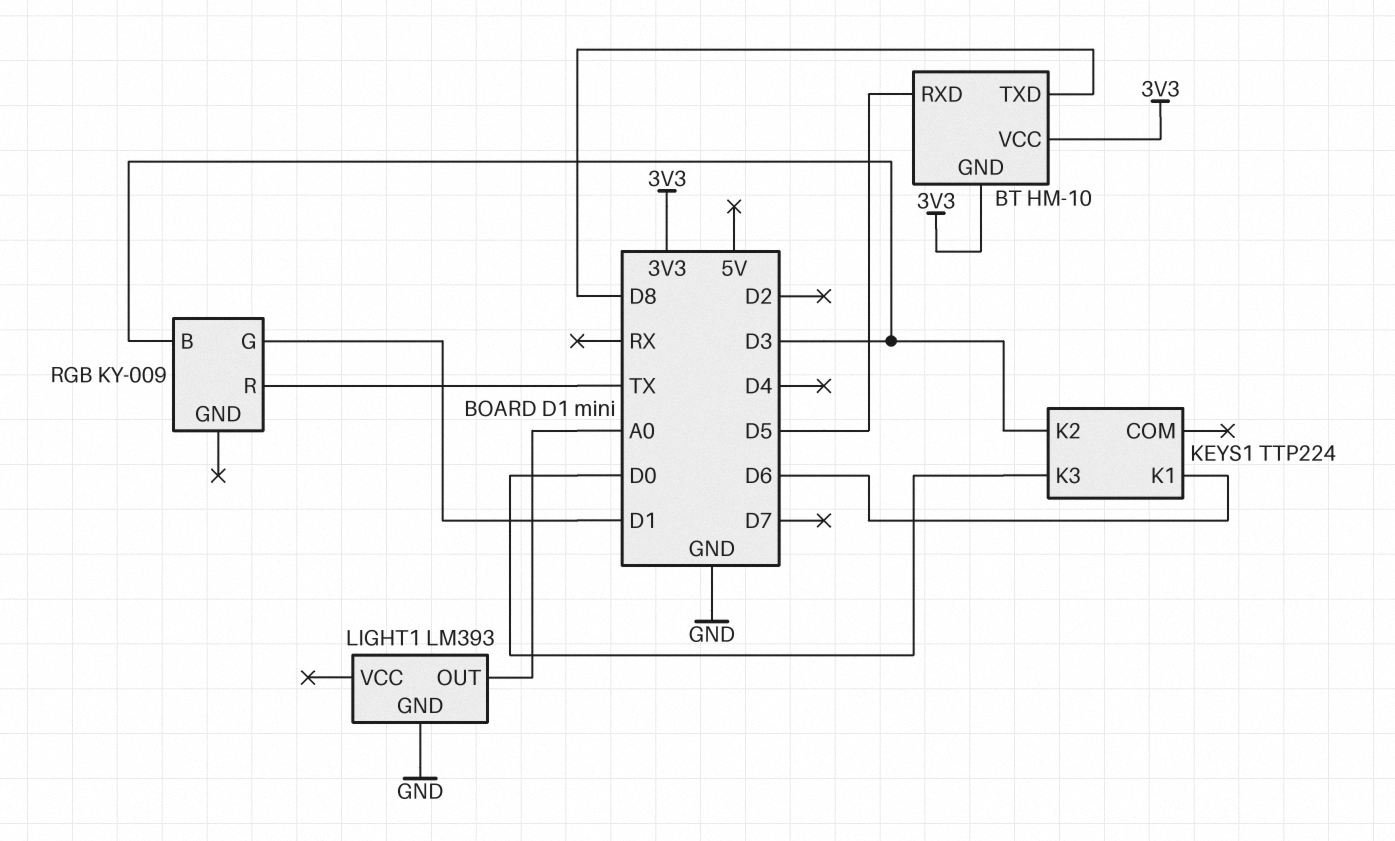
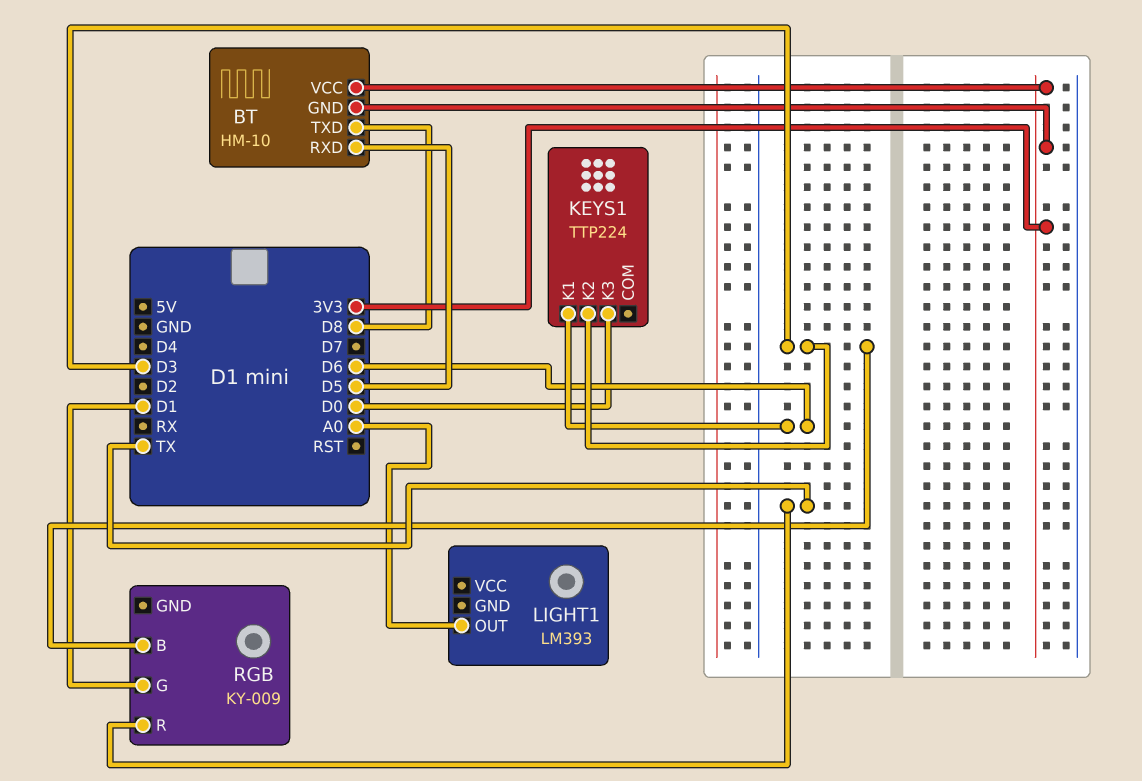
LIGHT1 pin GND: GND -> none

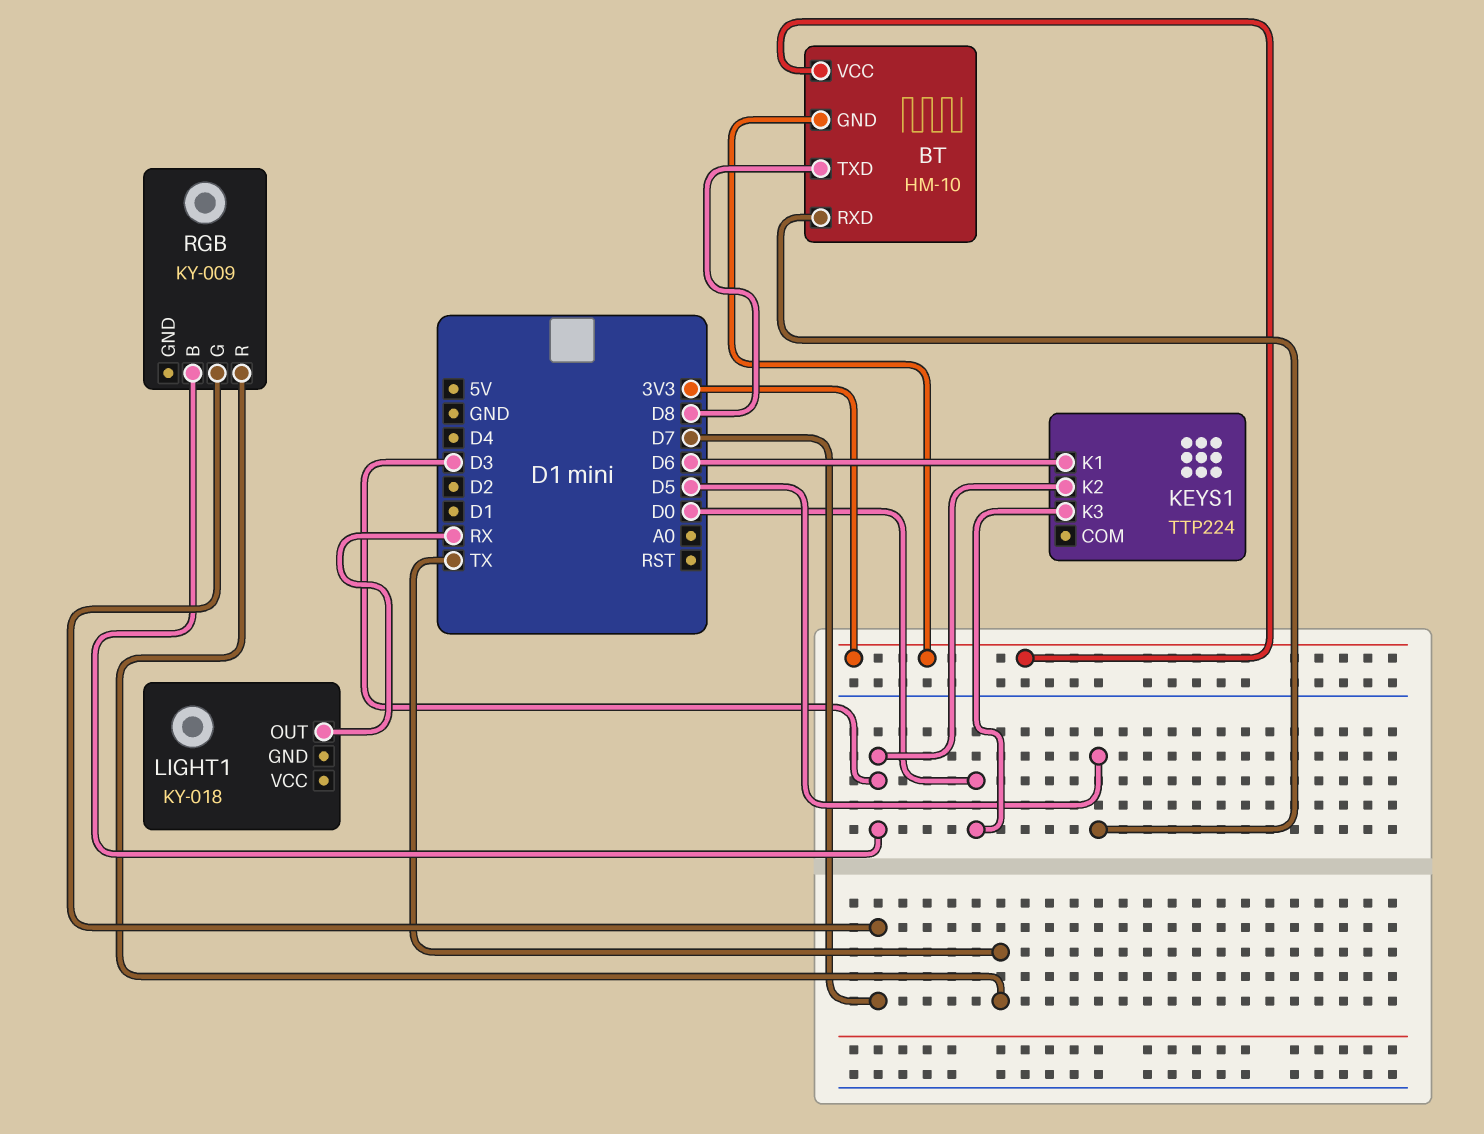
LIGHT1: LM393 -> KY-018
LIGHT1 pin OUT: A0 -> RX
RGB pin G: D1 -> D7

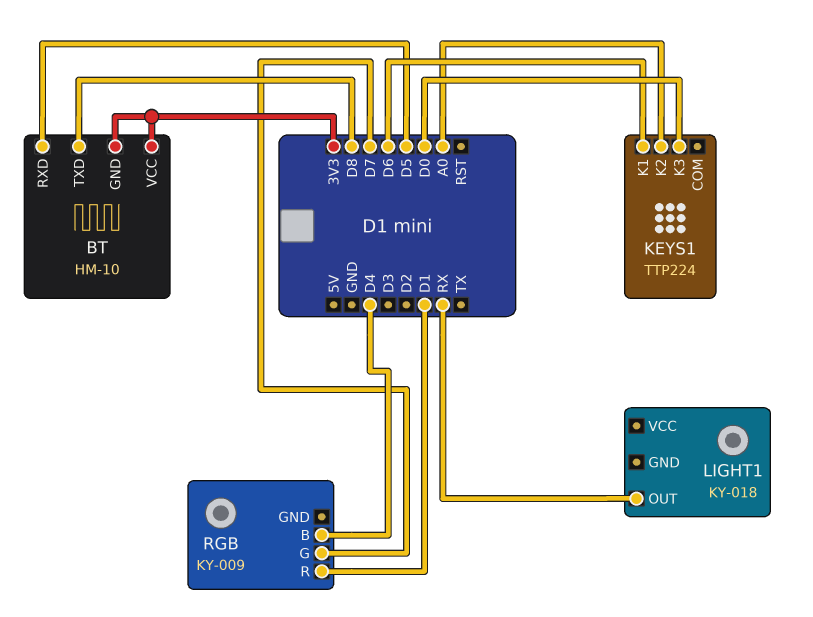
KEYS1 pin K2: D3 -> A0
RGB pin B: D3 -> D4
RGB pin R: TX -> D1

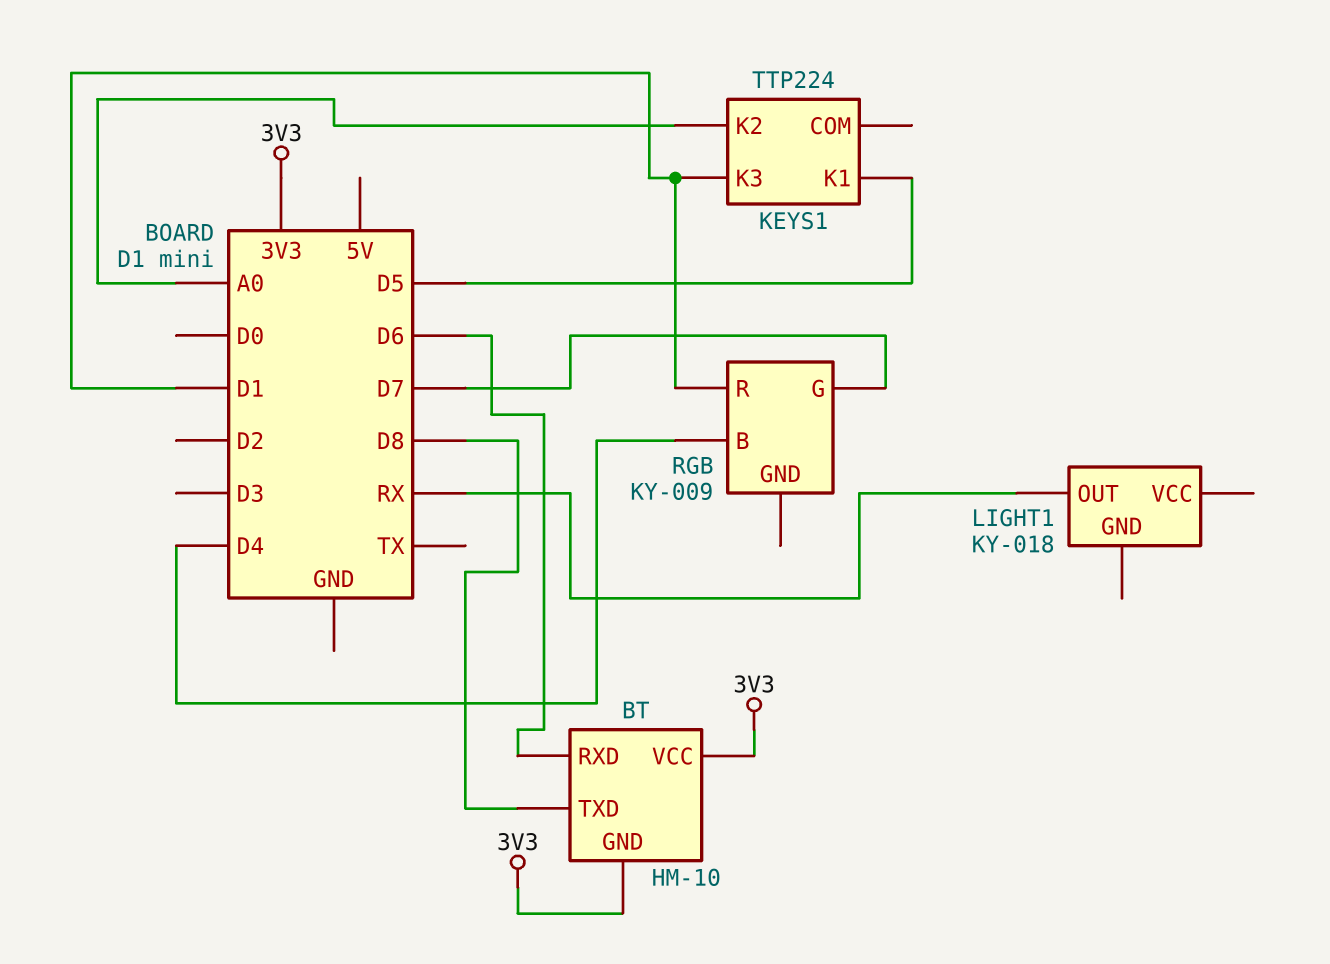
BT pin RXD: D5 -> D6
KEYS1 pin K1: D6 -> D5
KEYS1 pin K3: D0 -> D1

